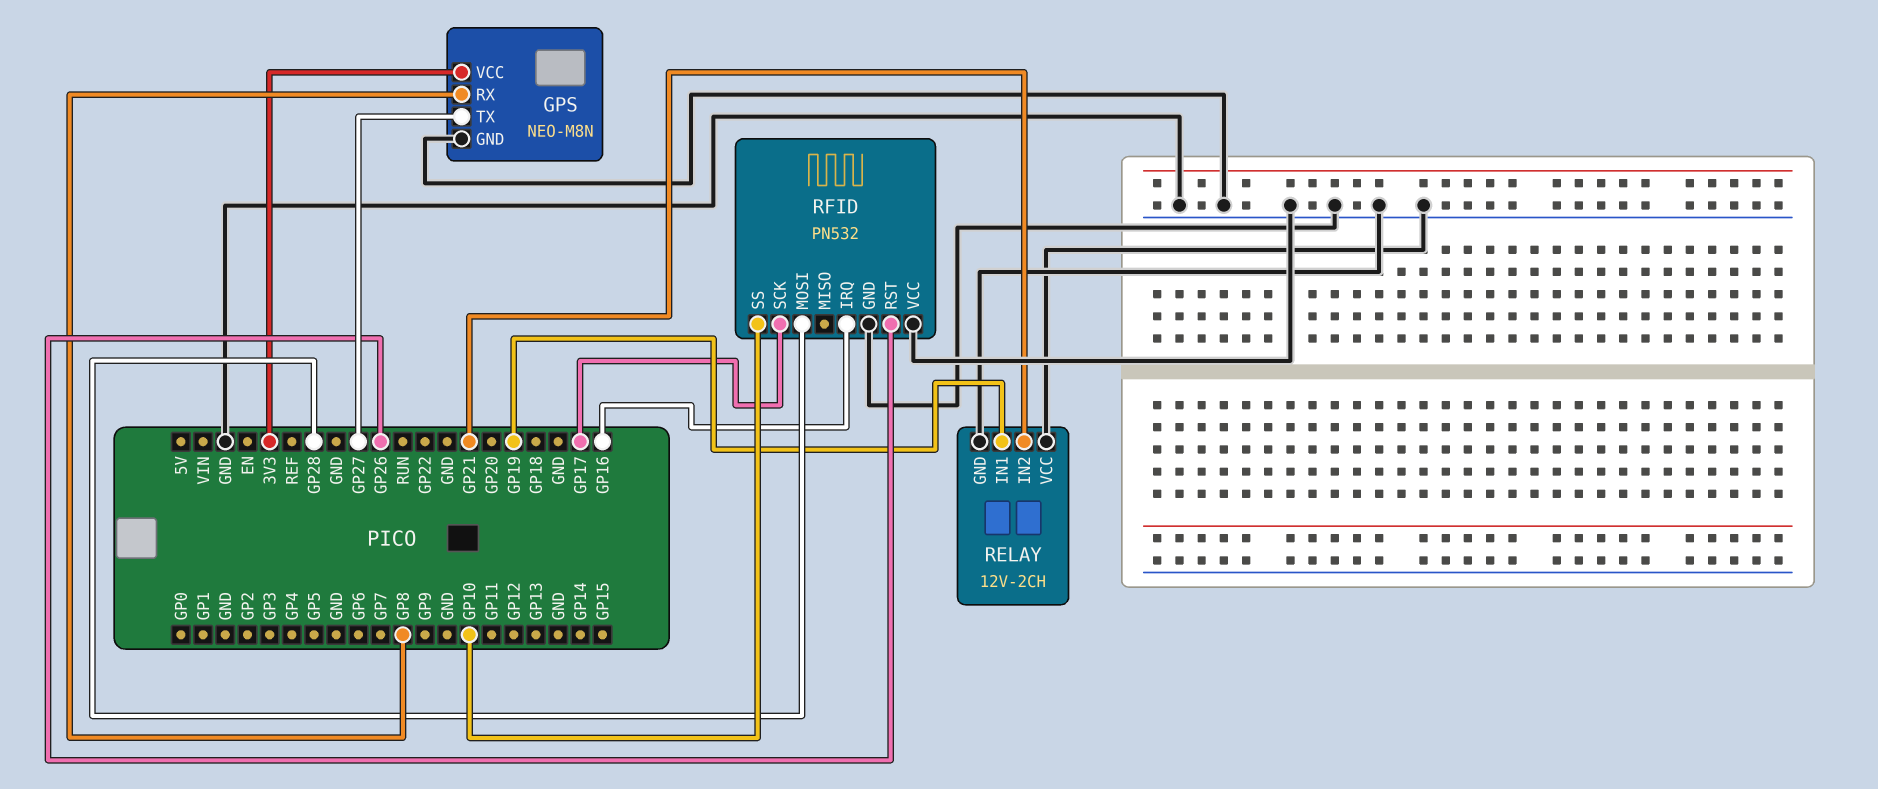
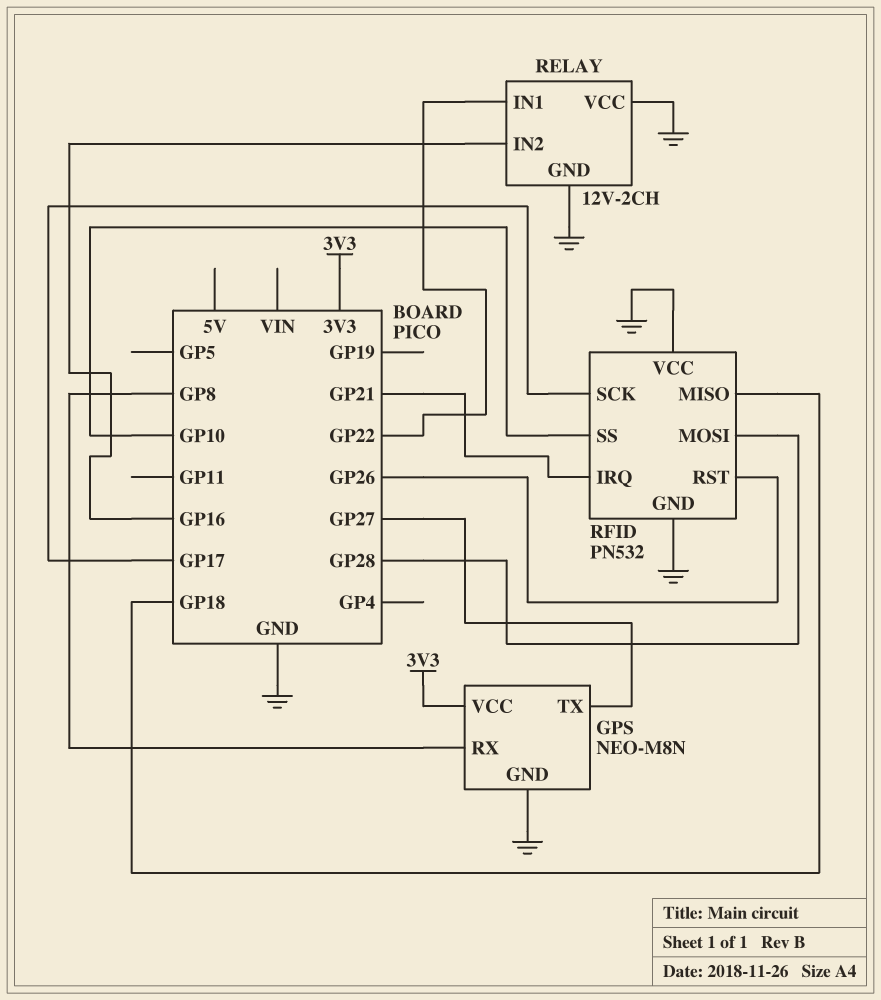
RELAY pin IN1: GP19 -> GP22
RELAY pin IN2: GP21 -> GP16
RFID pin IRQ: GP16 -> GP21
RFID pin MISO: none -> GP18

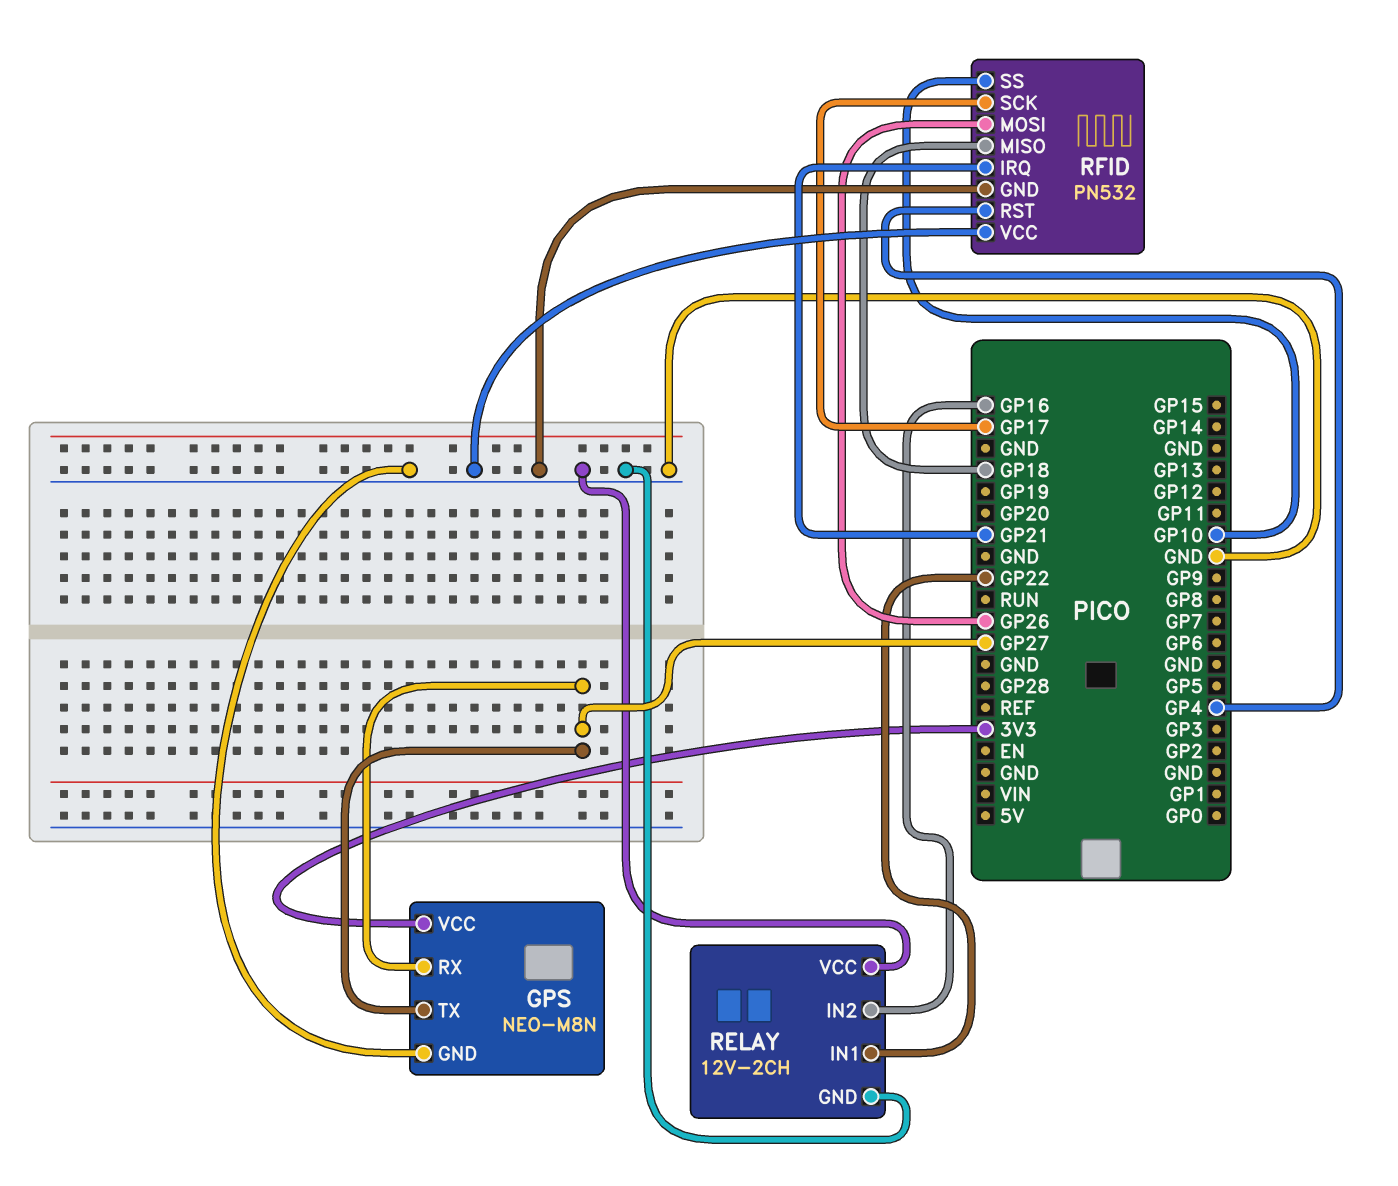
GPS pin RX: GP8 -> GP27
RFID pin MOSI: GP28 -> GP26
RFID pin RST: GP26 -> GP4

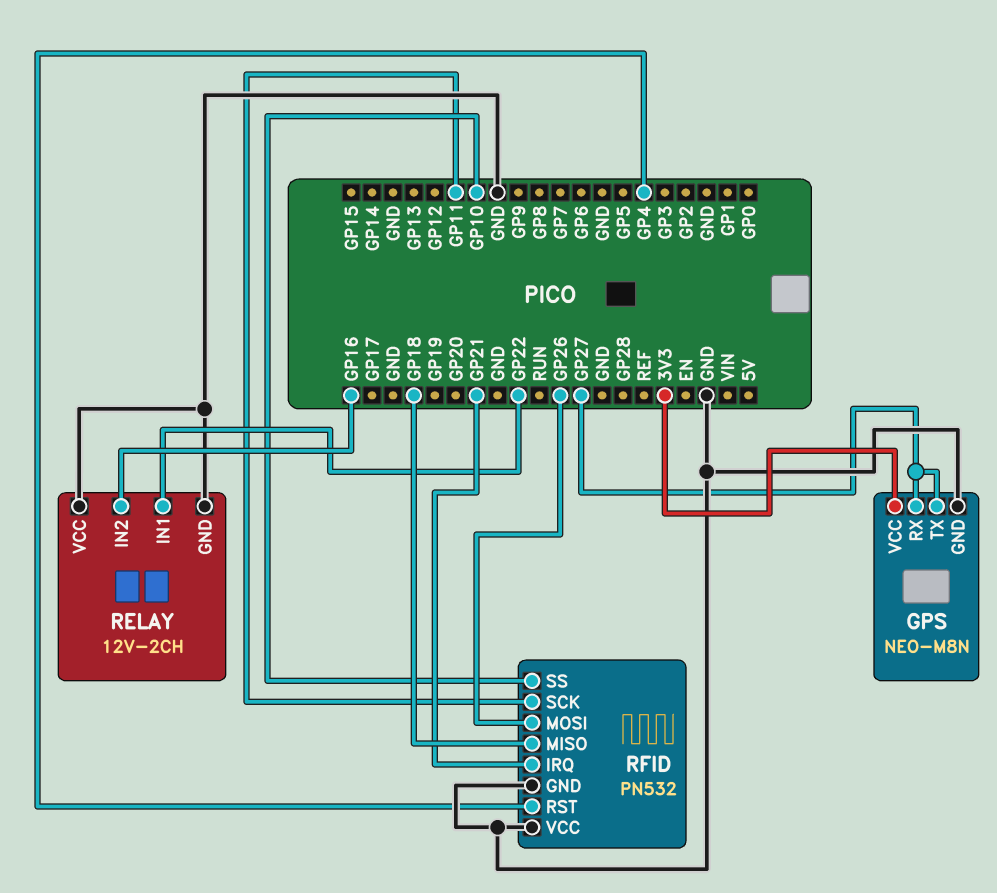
RFID pin SCK: GP17 -> GP11

